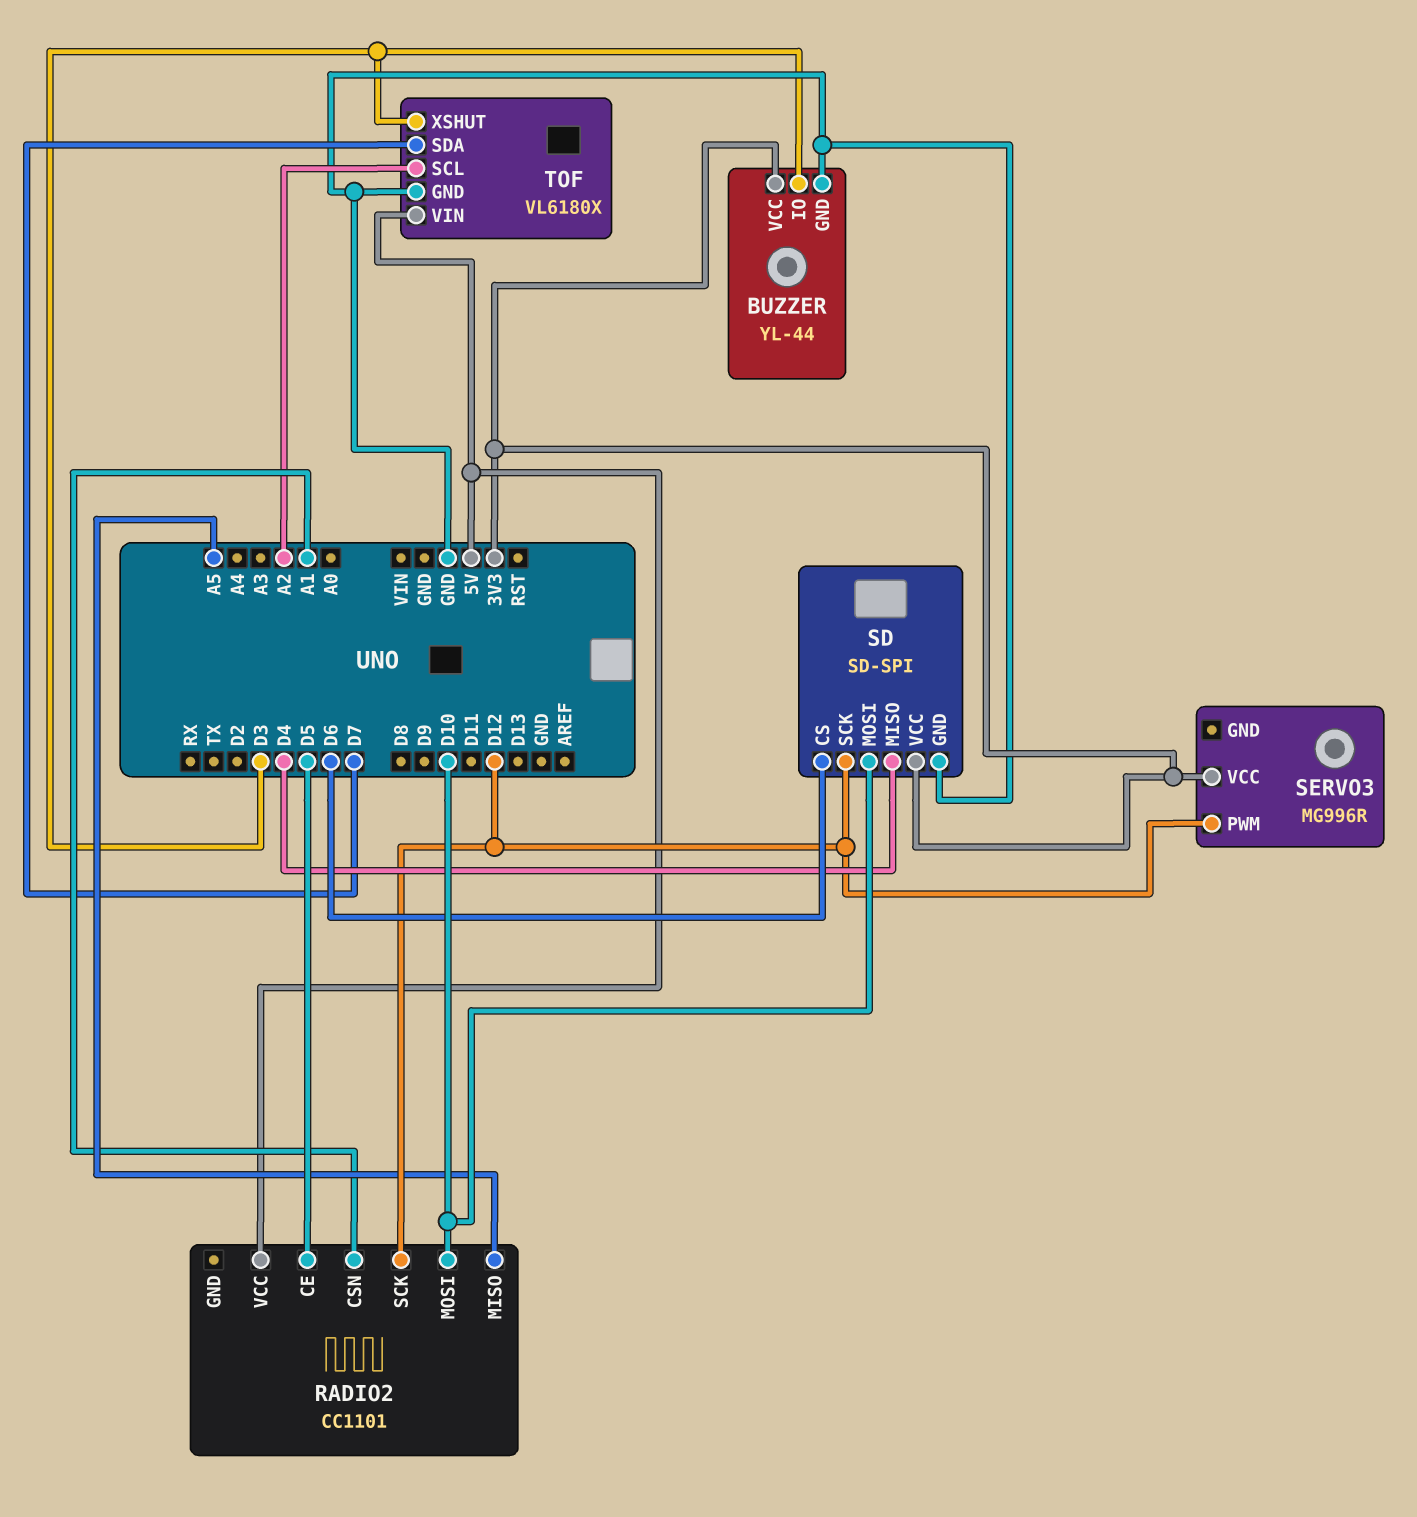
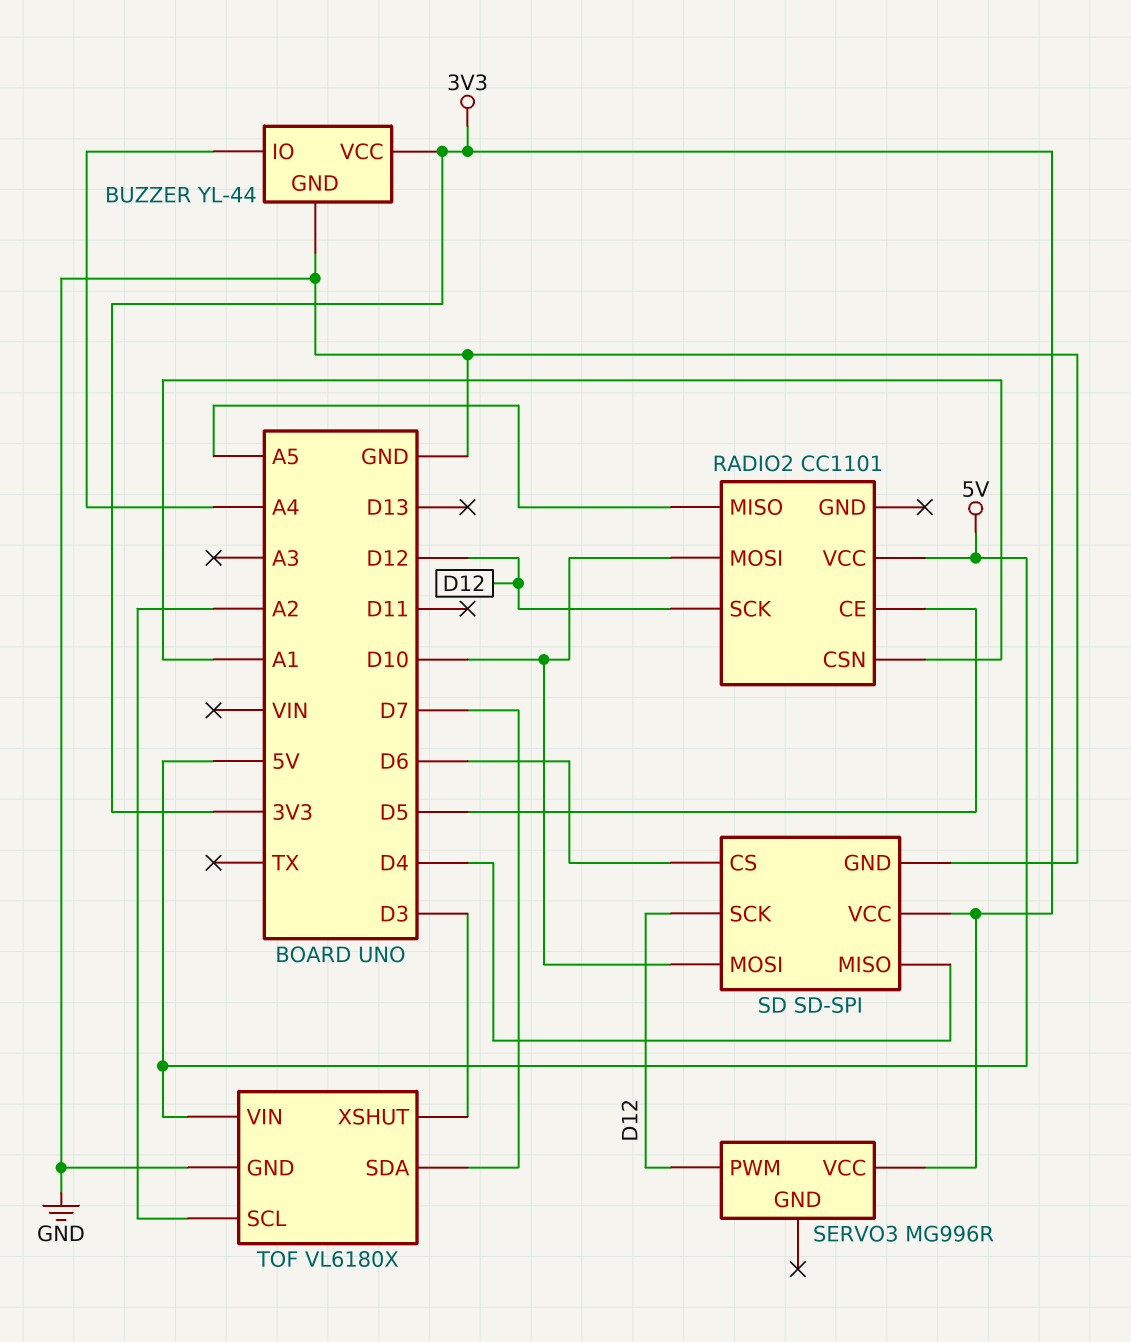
BUZZER pin IO: D3 -> A4

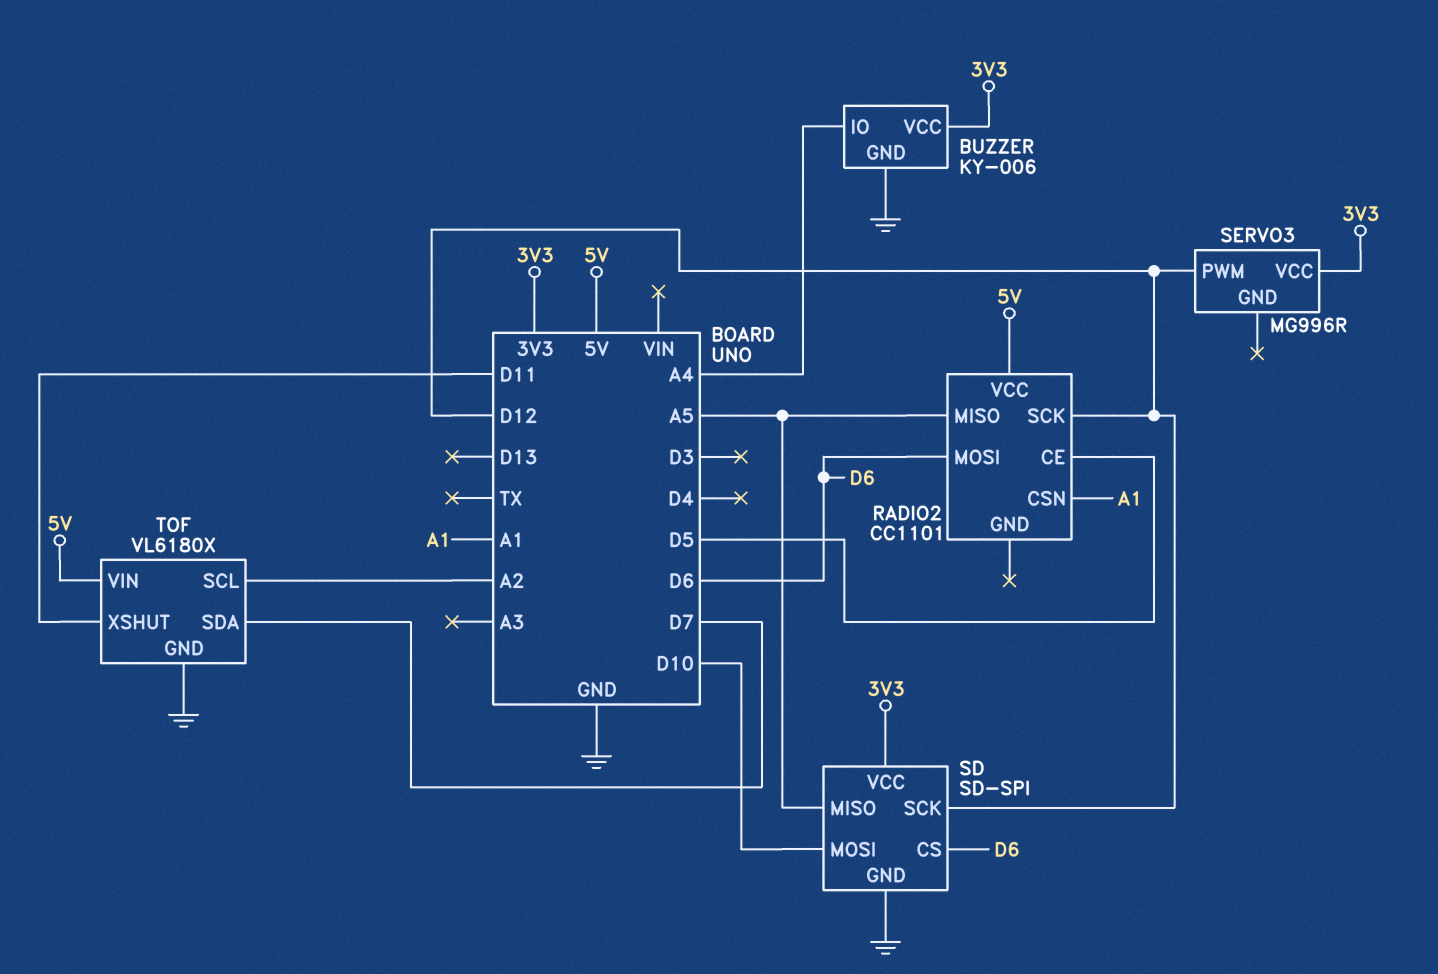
BUZZER: YL-44 -> KY-006
RADIO2 pin MOSI: D10 -> D6
SD pin MISO: D4 -> A5
TOF pin XSHUT: D3 -> D11

